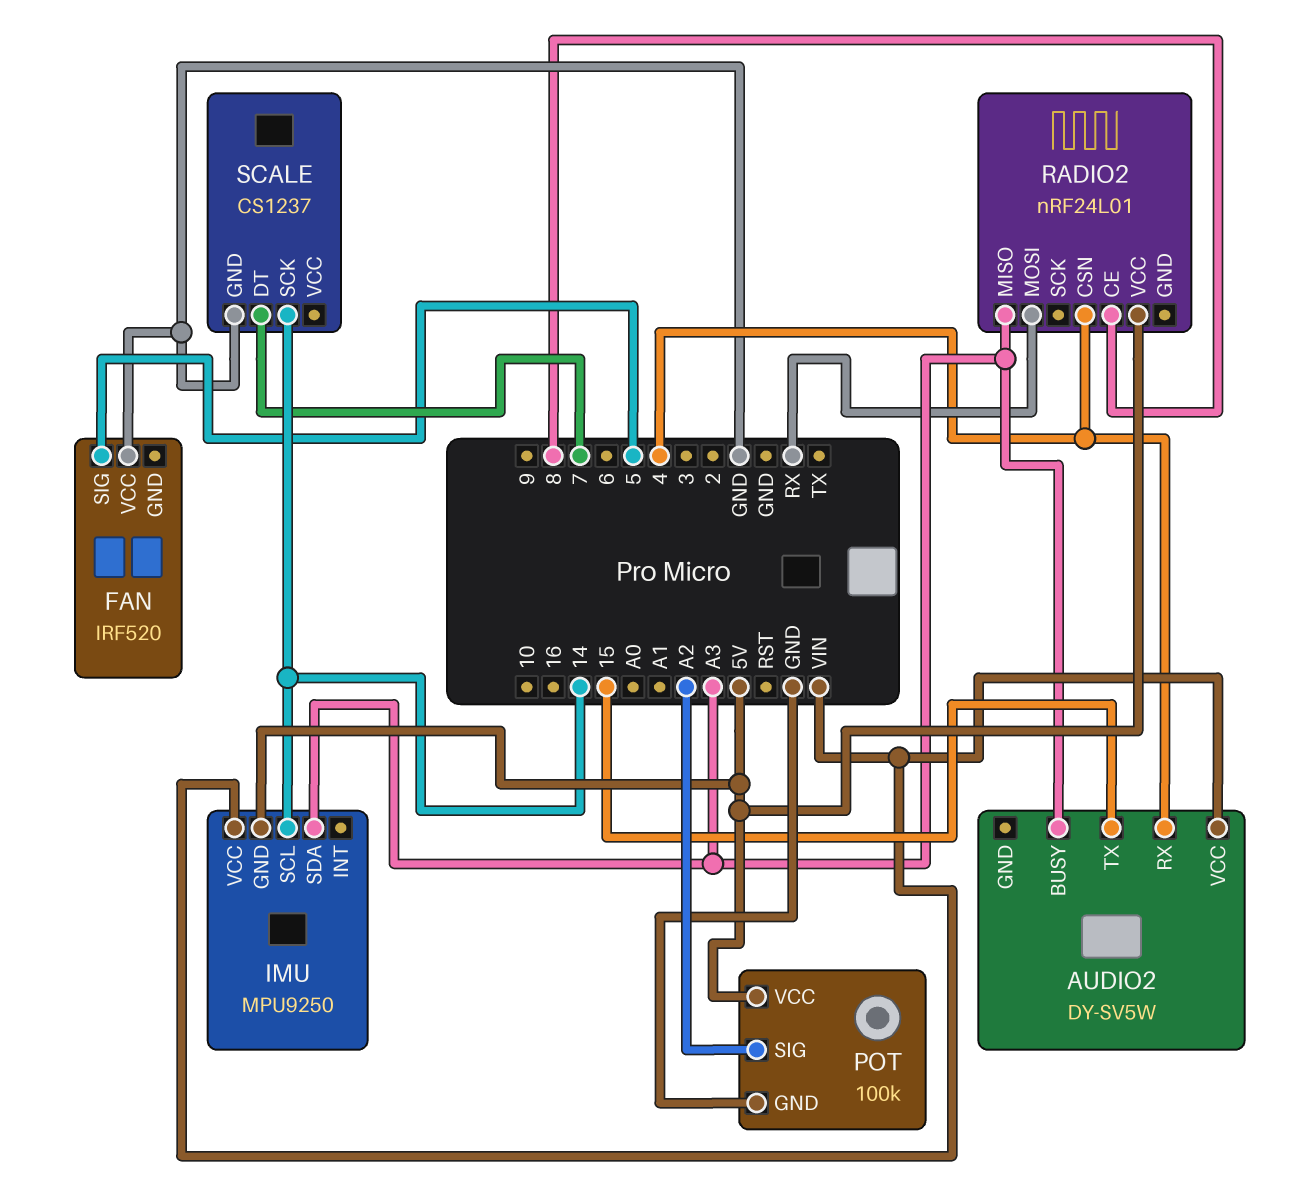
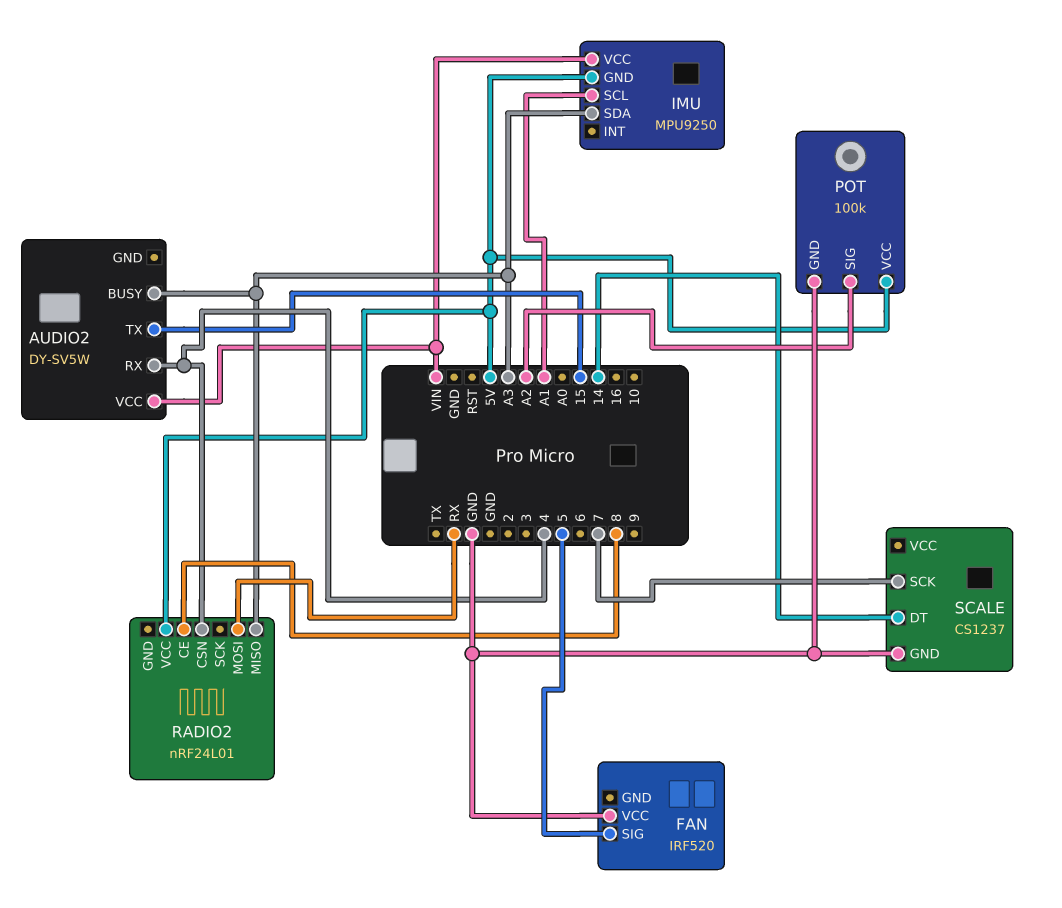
IMU pin SCL: 14 -> A1
SCALE pin DT: 7 -> 14
SCALE pin SCK: 14 -> 7

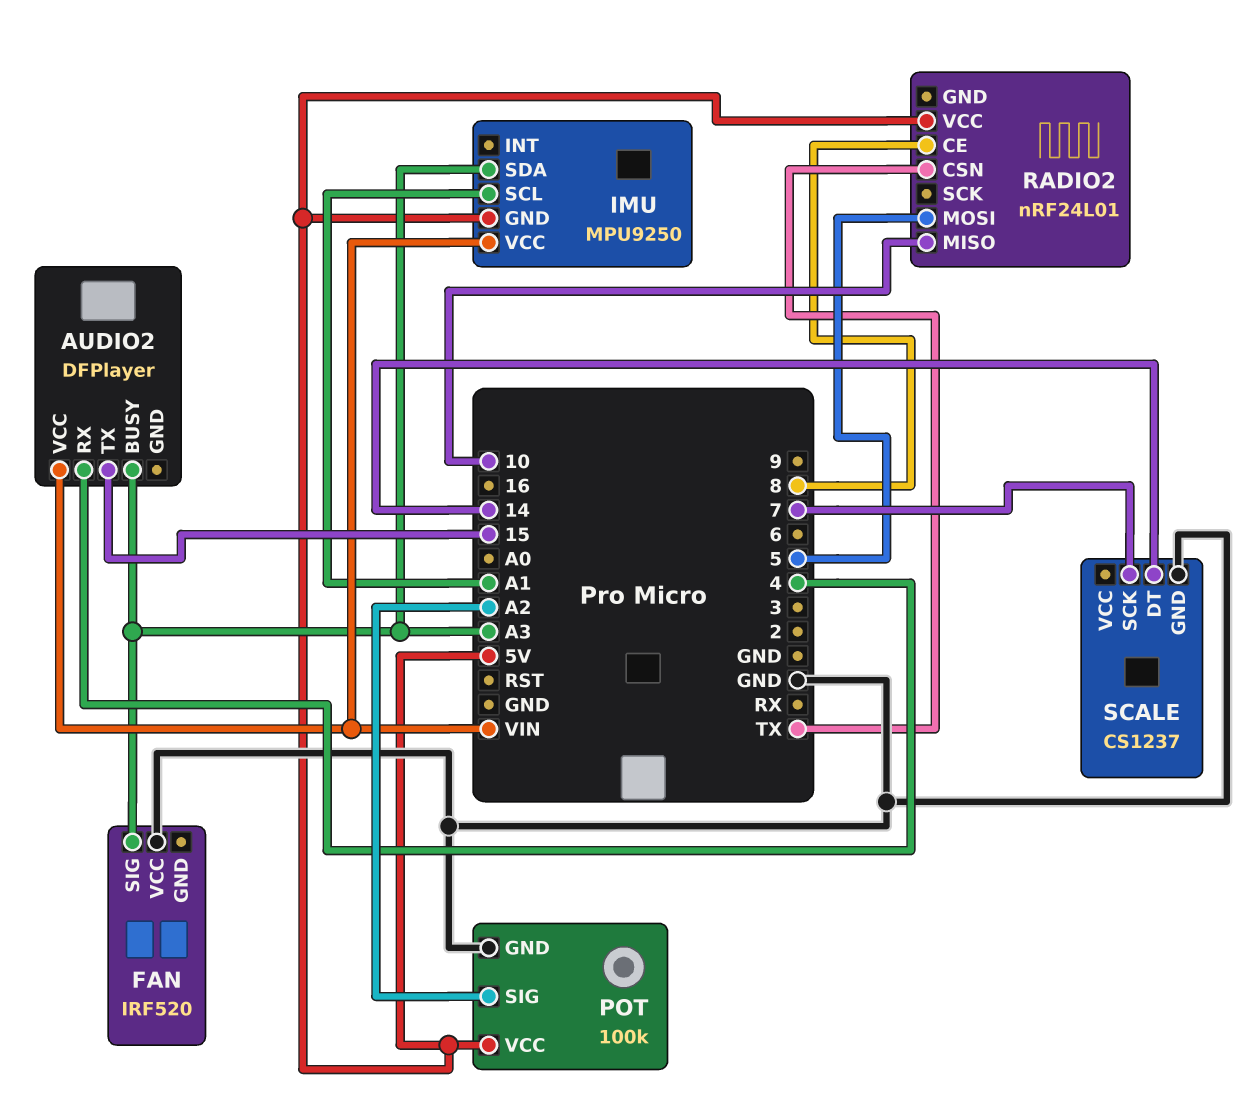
AUDIO2: DY-SV5W -> DFPlayer
FAN pin SIG: 5 -> A3
RADIO2 pin CSN: 4 -> TX
RADIO2 pin MISO: A3 -> 10
RADIO2 pin MOSI: RX -> 5

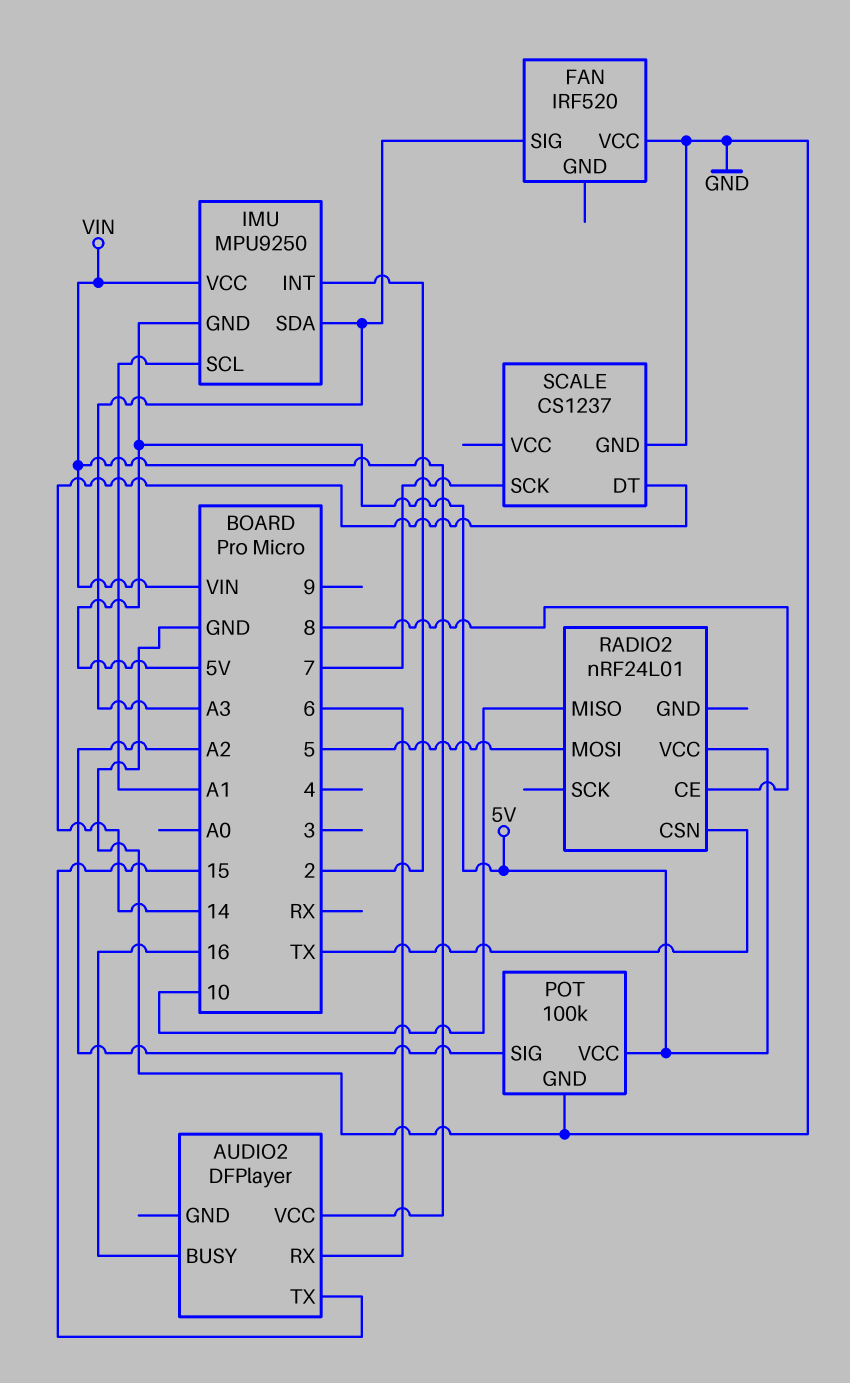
AUDIO2 pin BUSY: A3 -> 16
AUDIO2 pin RX: 4 -> 6
IMU pin INT: none -> 2

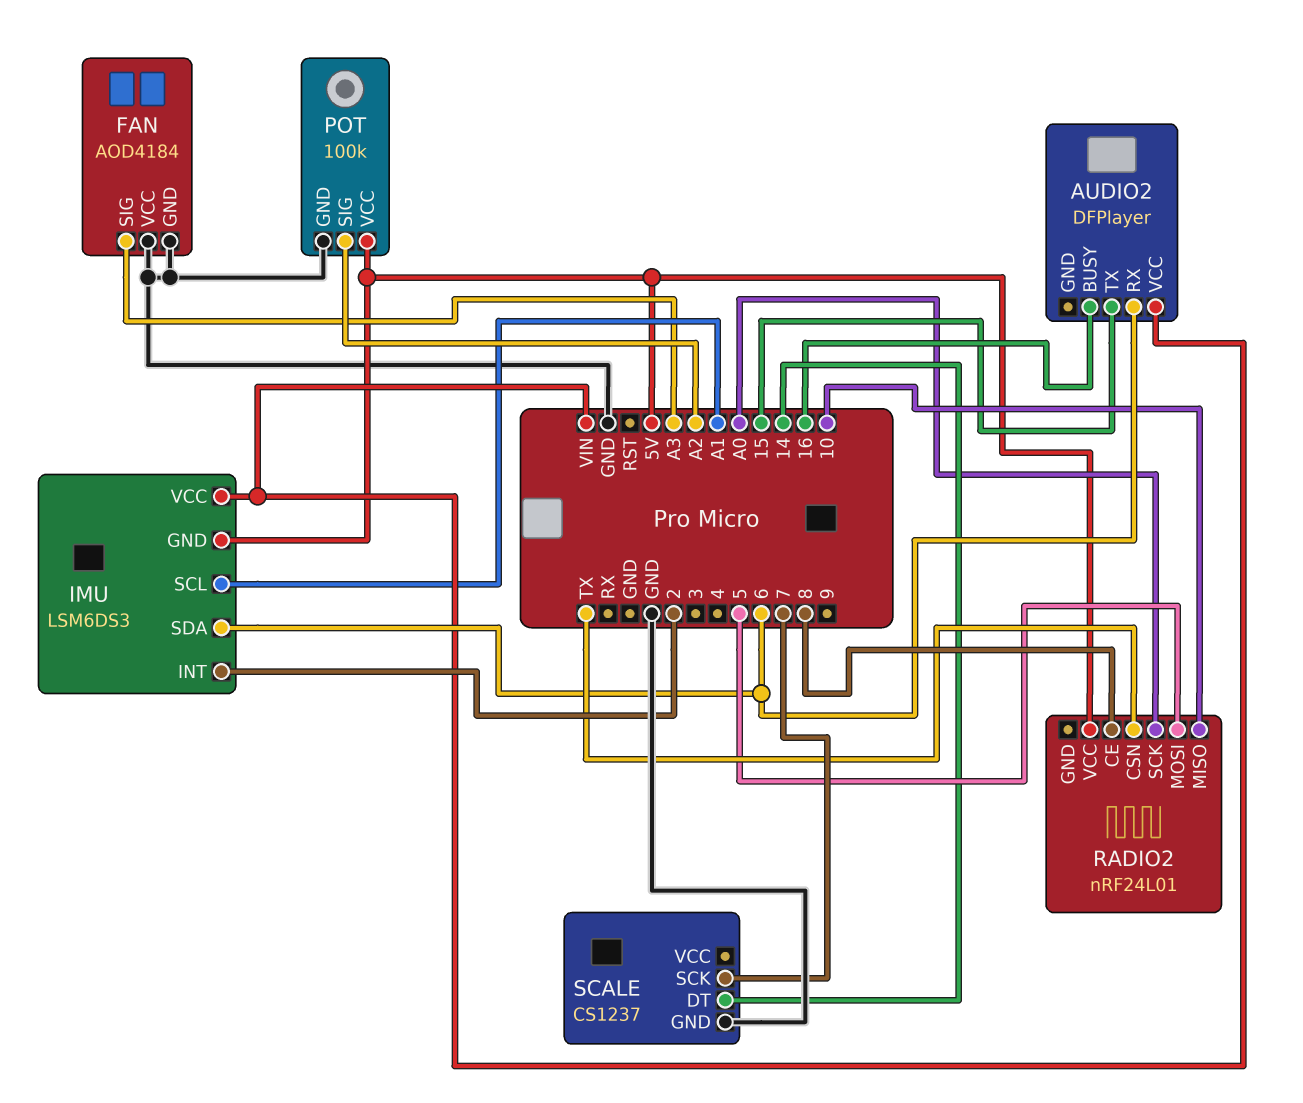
FAN: IRF520 -> AOD4184
FAN pin GND: none -> GND
IMU: MPU9250 -> LSM6DS3
IMU pin SDA: A3 -> 6
RADIO2 pin SCK: none -> A0

